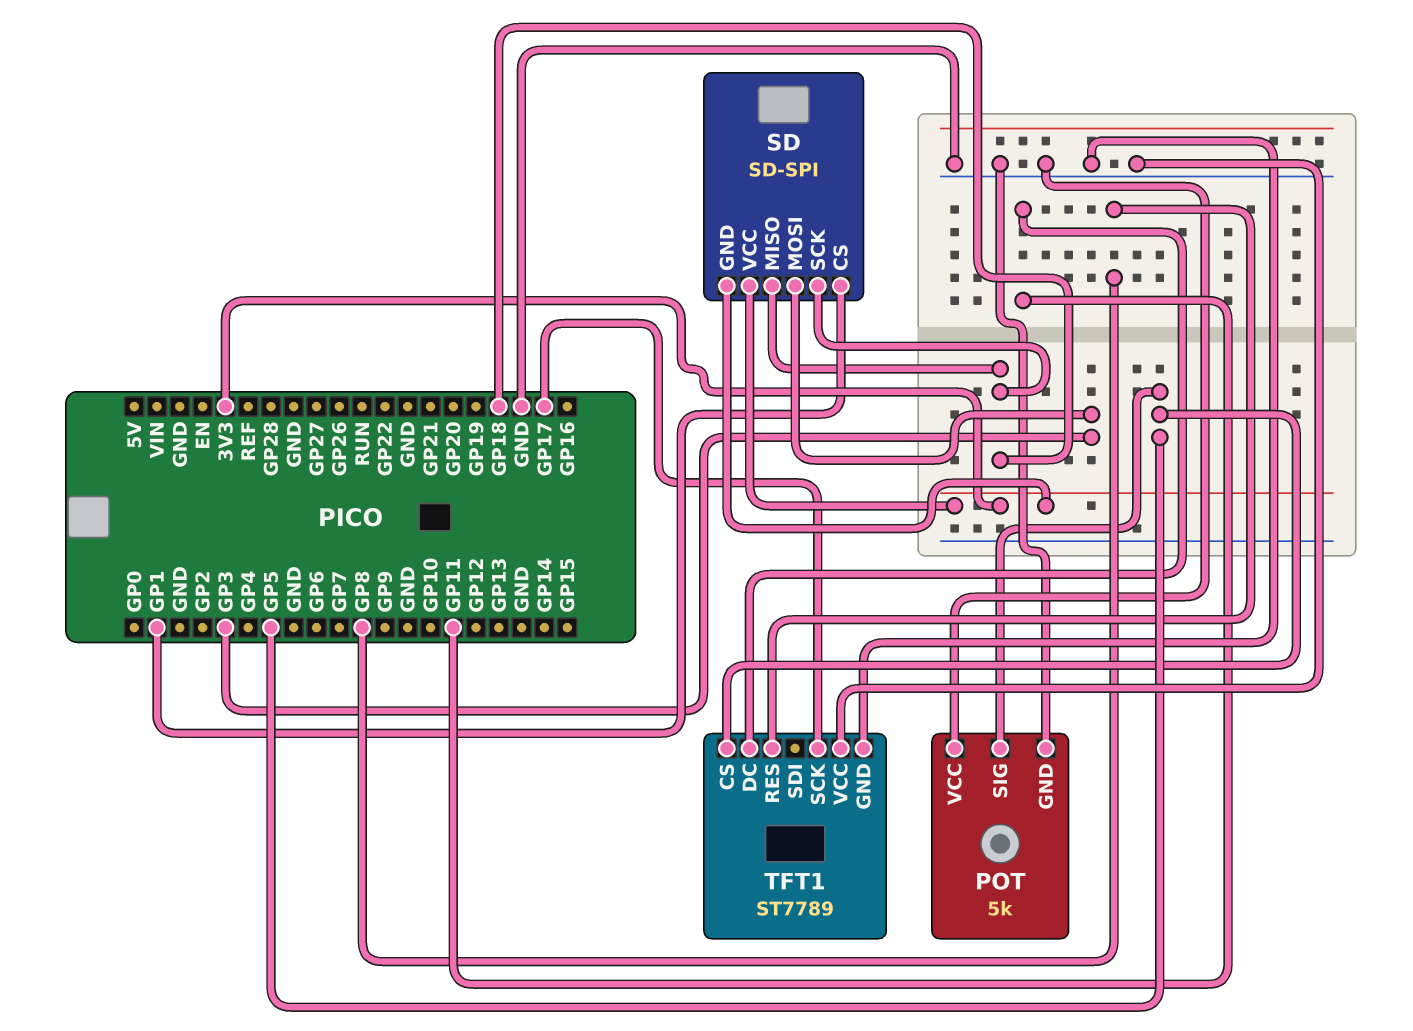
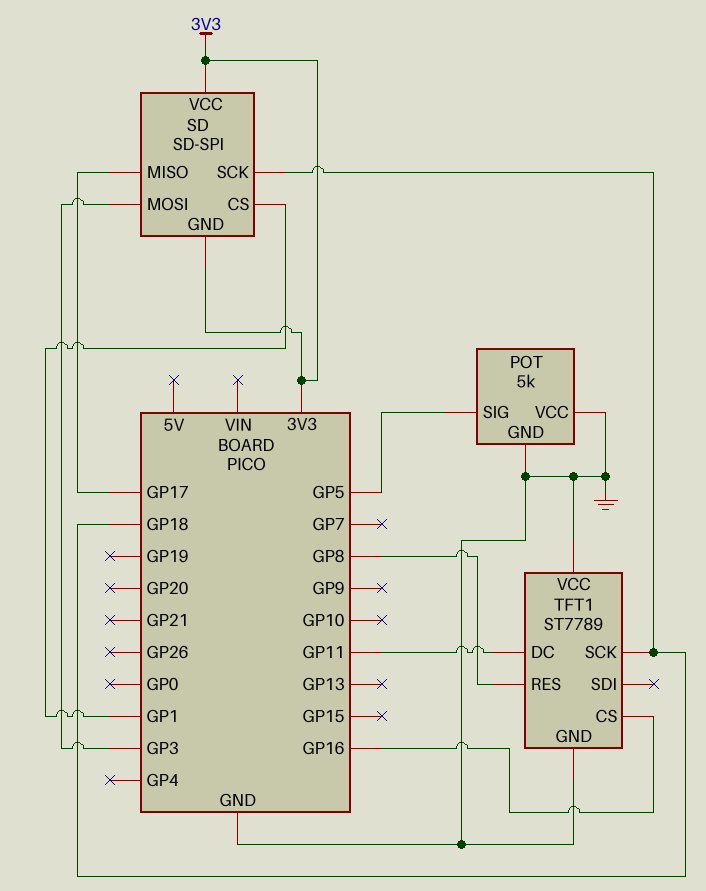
SD pin MISO: GP18 -> GP17
TFT1 pin CS: GP5 -> GP16
TFT1 pin SCK: GP17 -> GP18

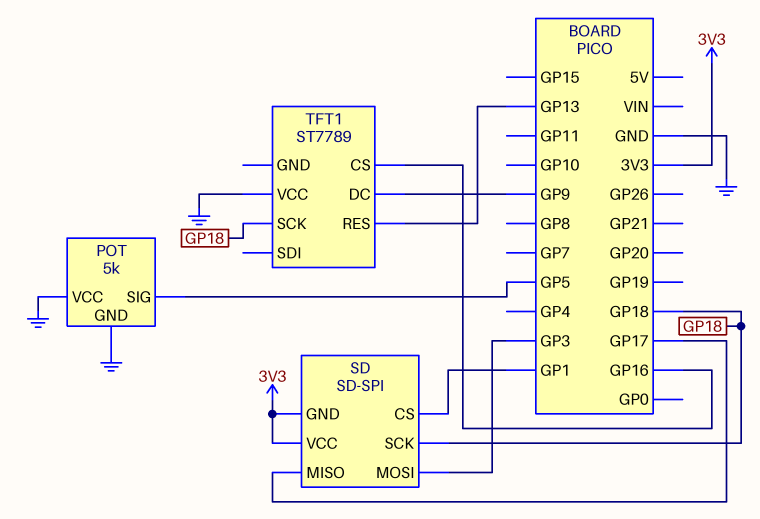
TFT1 pin DC: GP11 -> GP9
TFT1 pin GND: GND -> none
TFT1 pin RES: GP8 -> GP13

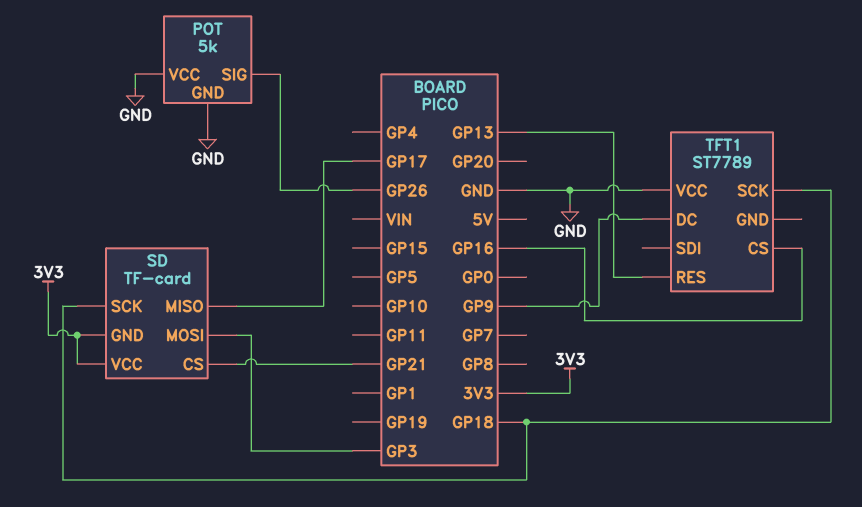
POT pin SIG: GP5 -> GP26
SD: SD-SPI -> TF-card
SD pin CS: GP1 -> GP21

